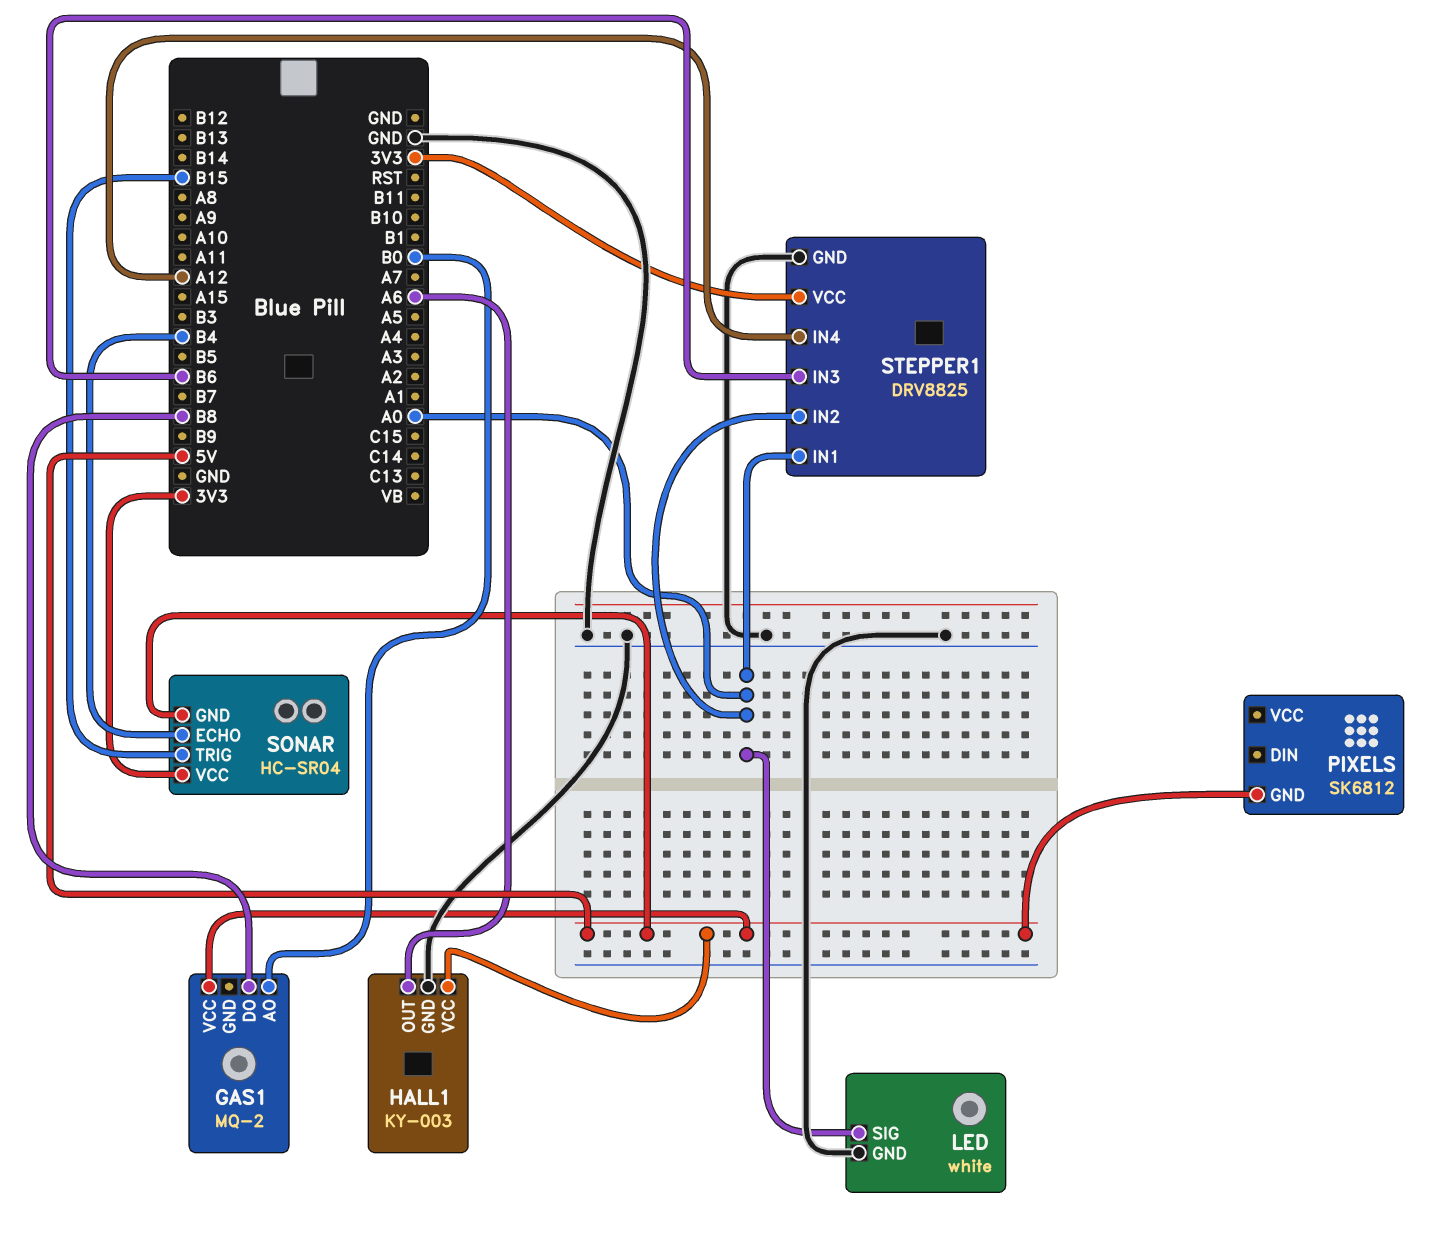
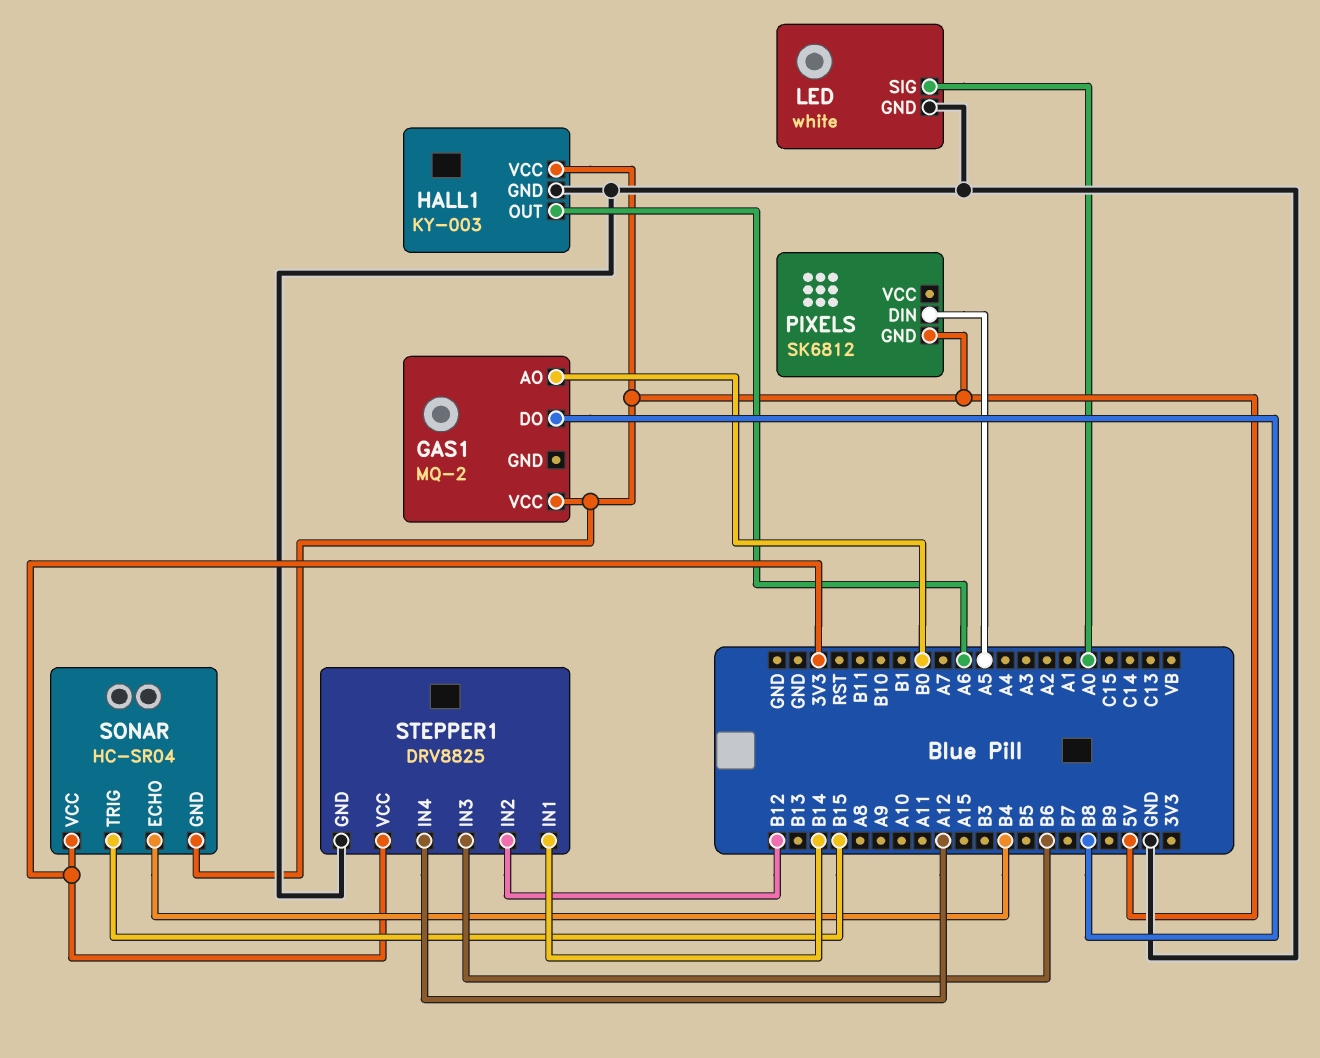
PIXELS pin DIN: none -> A5
STEPPER1 pin IN1: A0 -> B14
STEPPER1 pin IN2: A0 -> B12

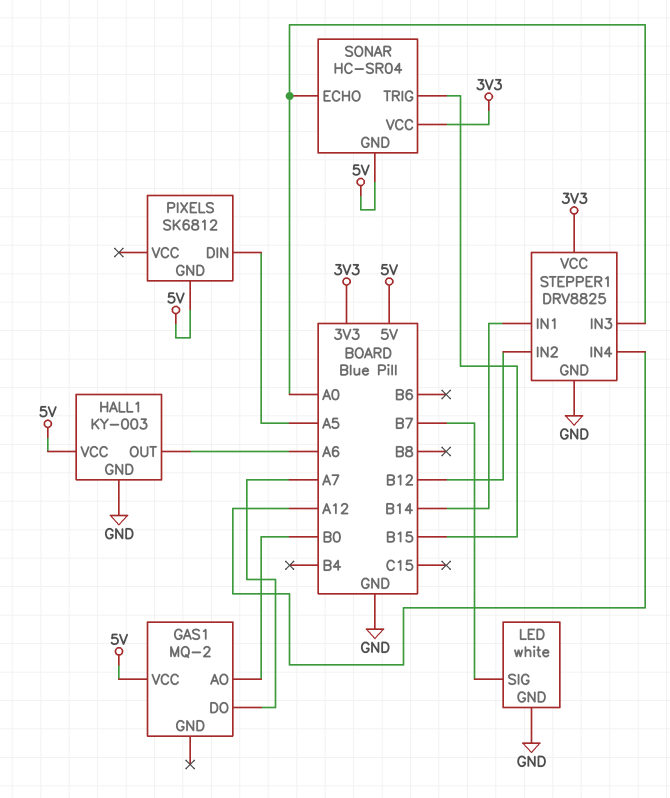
GAS1 pin DO: B8 -> A7
LED pin SIG: A0 -> B7
SONAR pin ECHO: B4 -> A0
STEPPER1 pin IN3: B6 -> A0

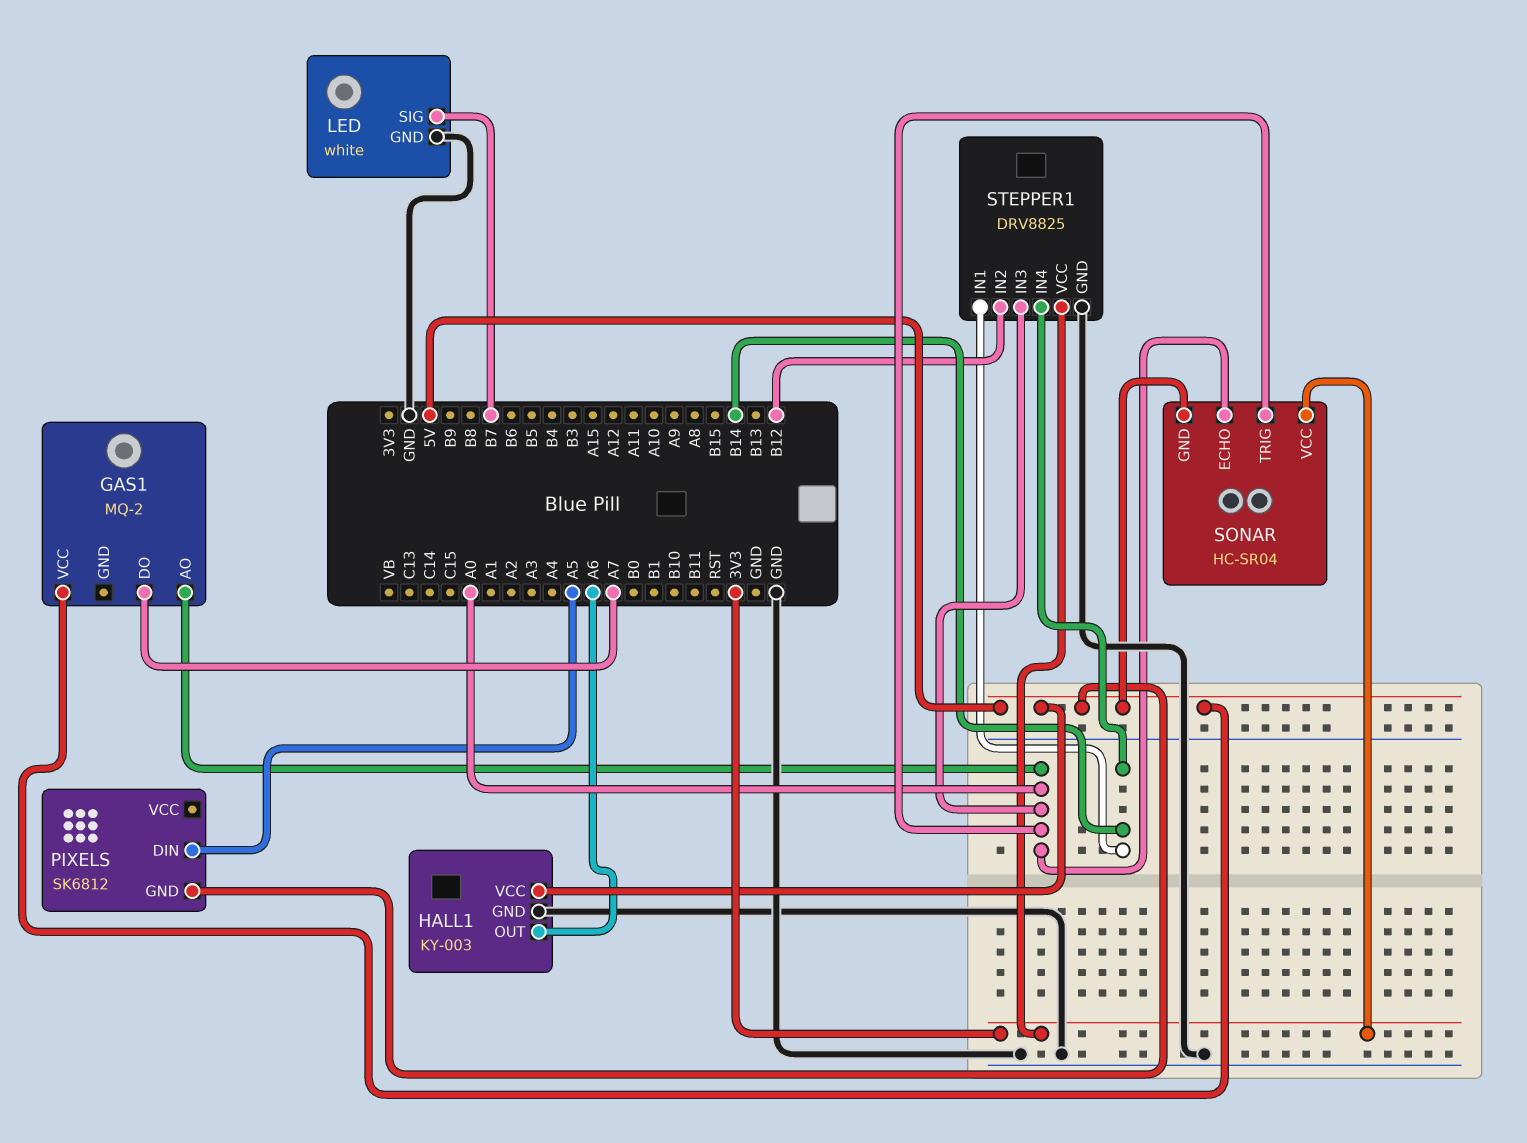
GAS1 pin AO: B0 -> A0
SONAR pin TRIG: B15 -> A0
STEPPER1 pin IN4: A12 -> B14

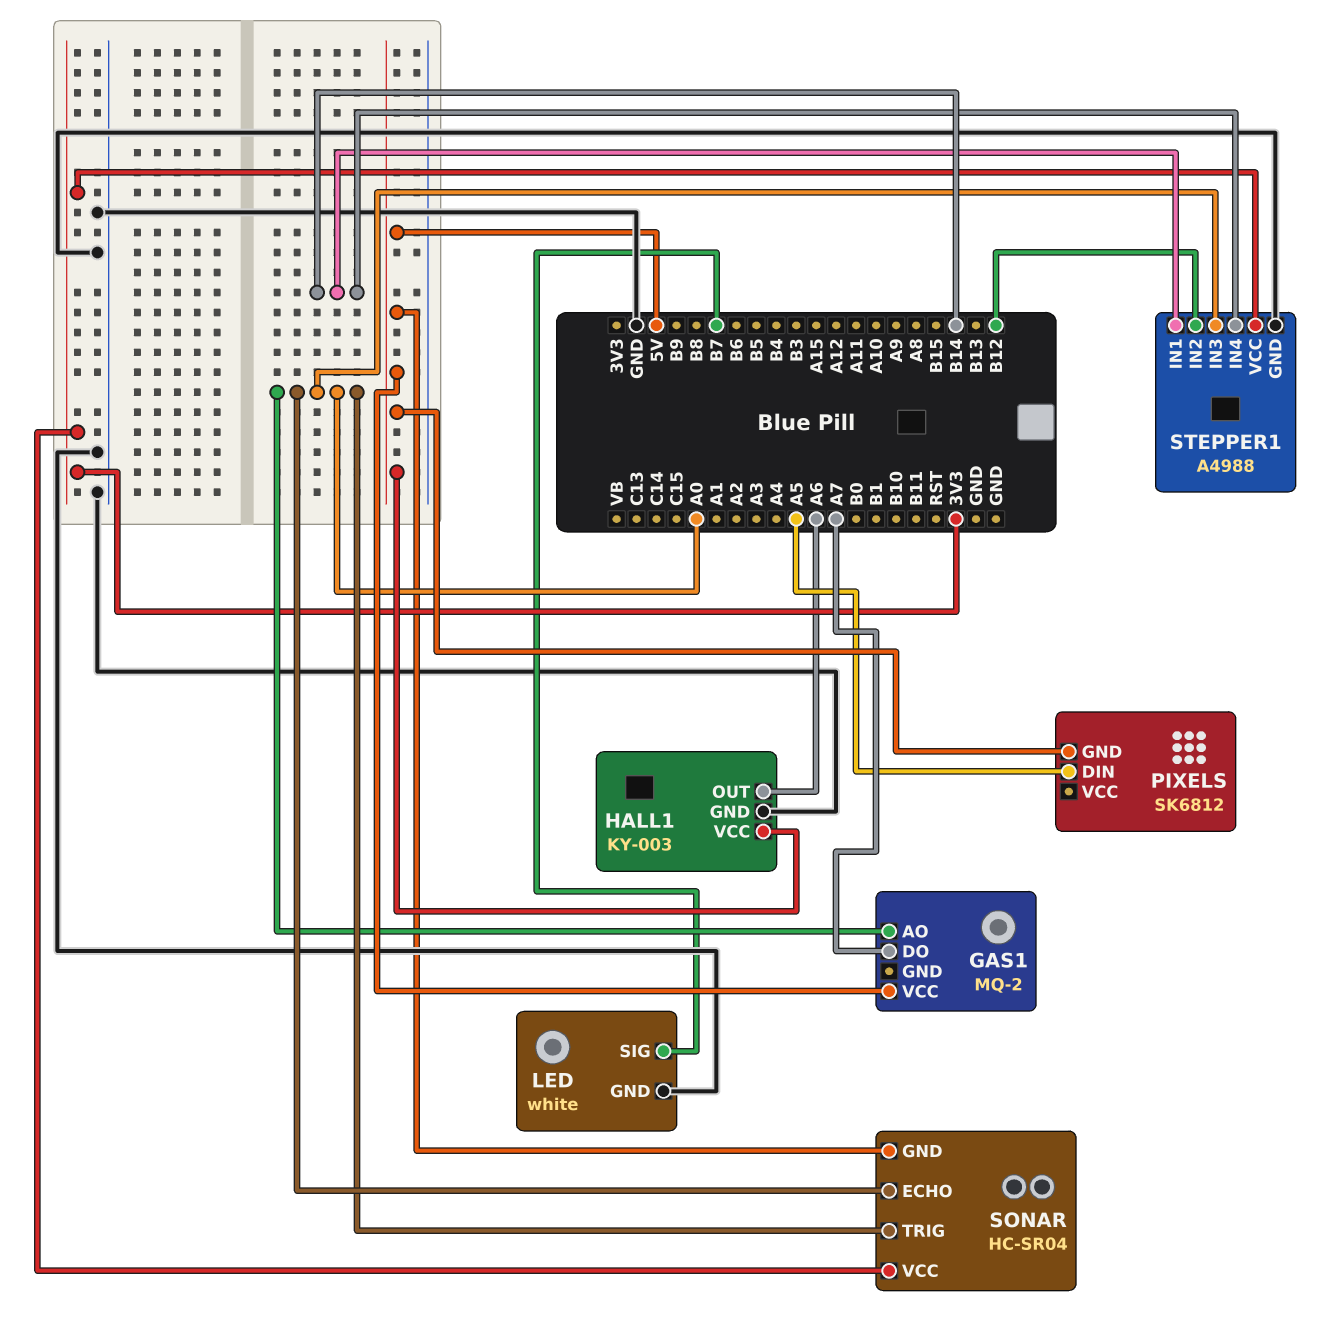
STEPPER1: DRV8825 -> A4988

